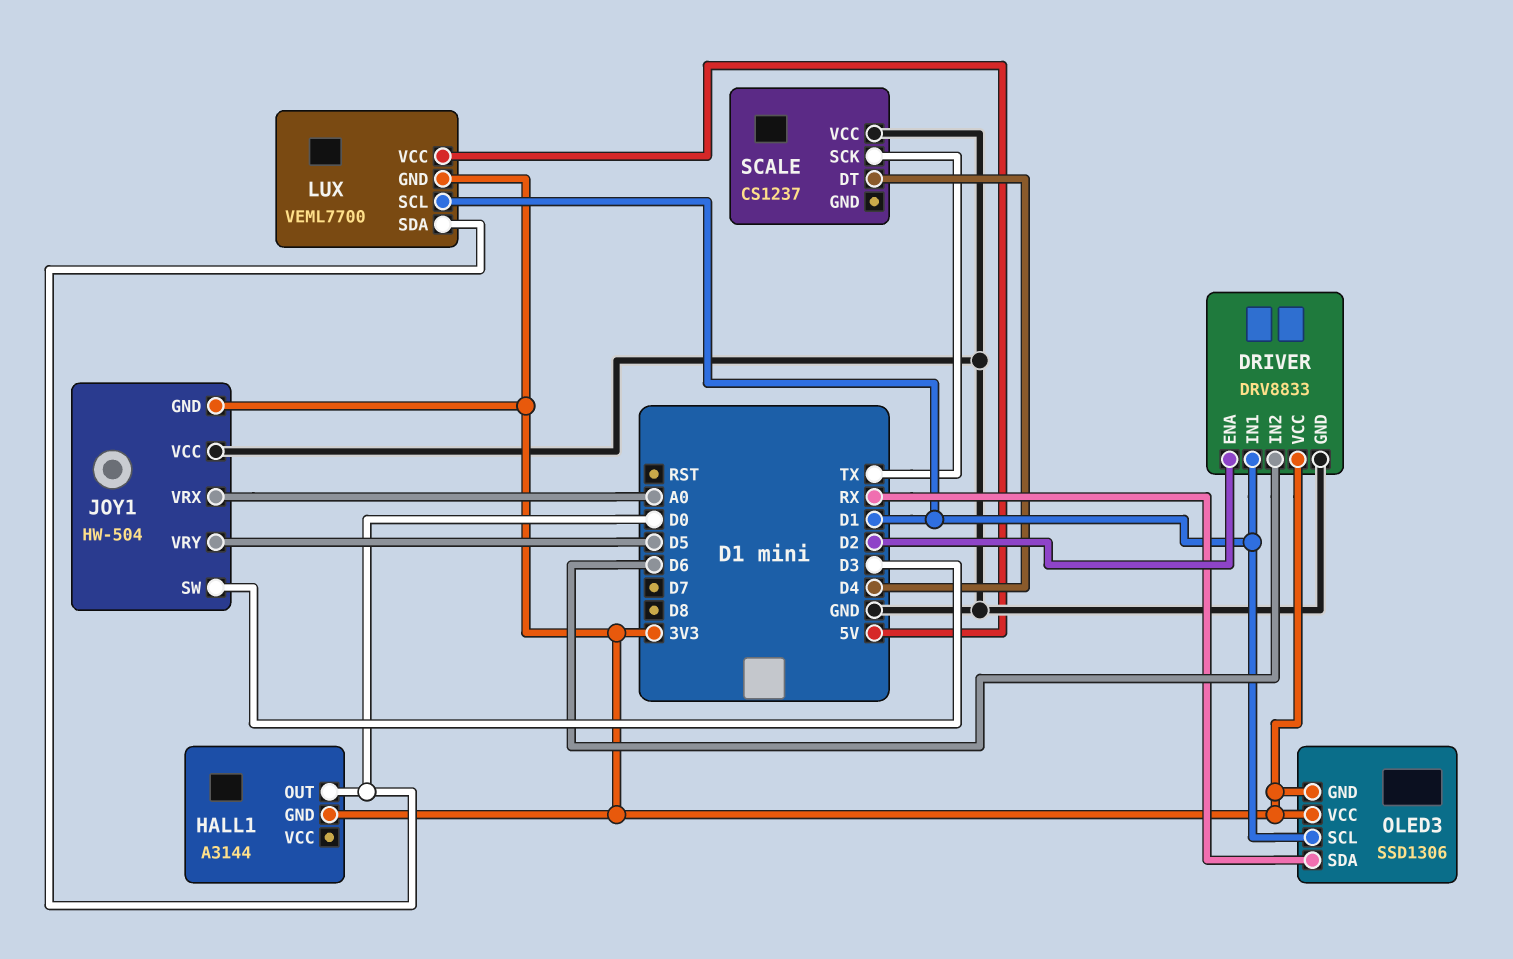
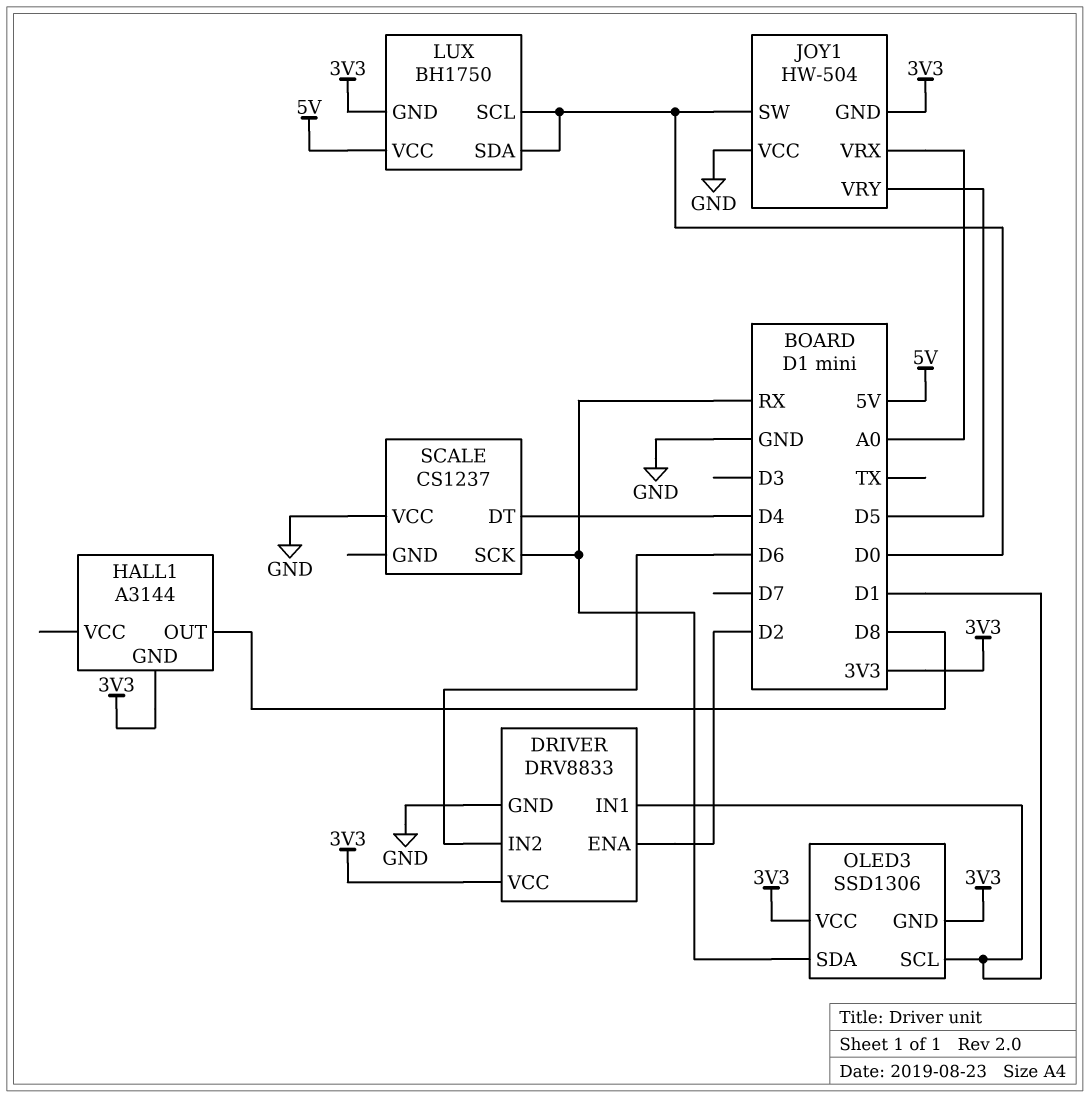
HALL1 pin OUT: D0 -> D8
JOY1 pin SW: D3 -> D0
LUX: VEML7700 -> BH1750
LUX pin SCL: D1 -> D0
SCALE pin SCK: TX -> RX

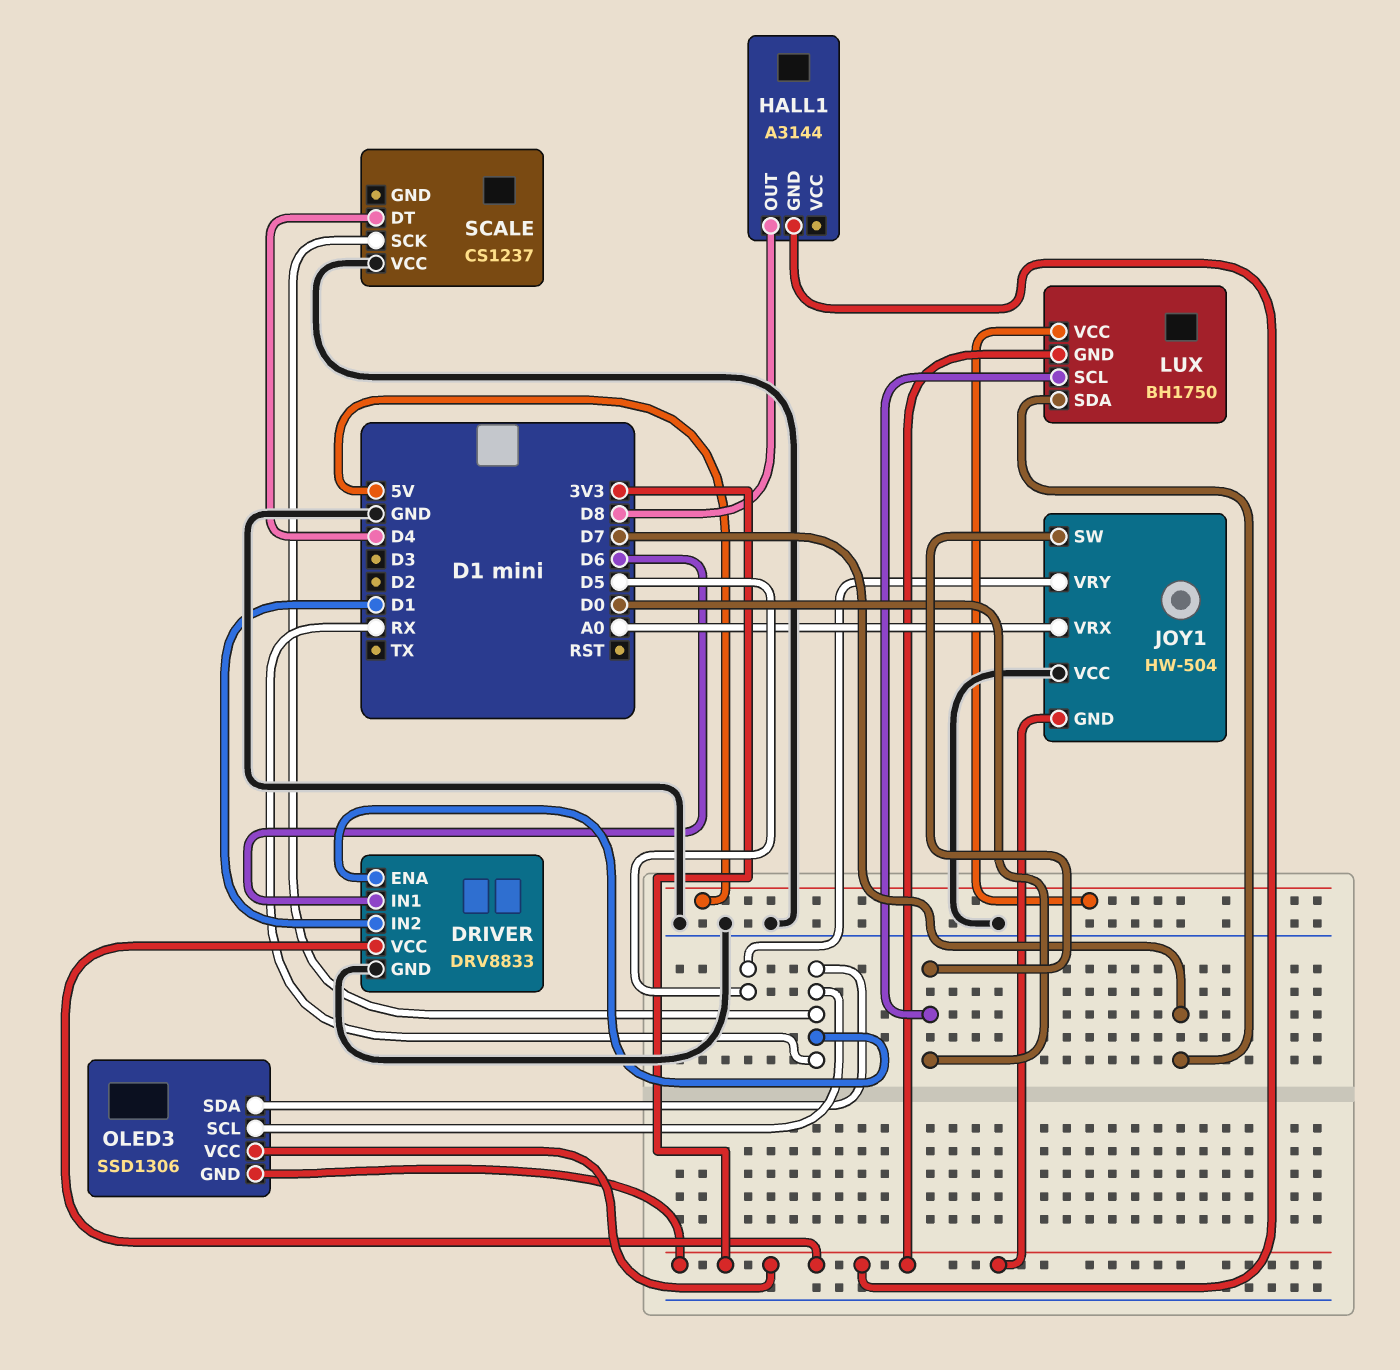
DRIVER pin ENA: D2 -> RX
DRIVER pin IN1: D1 -> D6
DRIVER pin IN2: D6 -> D1
LUX pin SDA: D0 -> D7
OLED3 pin SCL: D1 -> RX

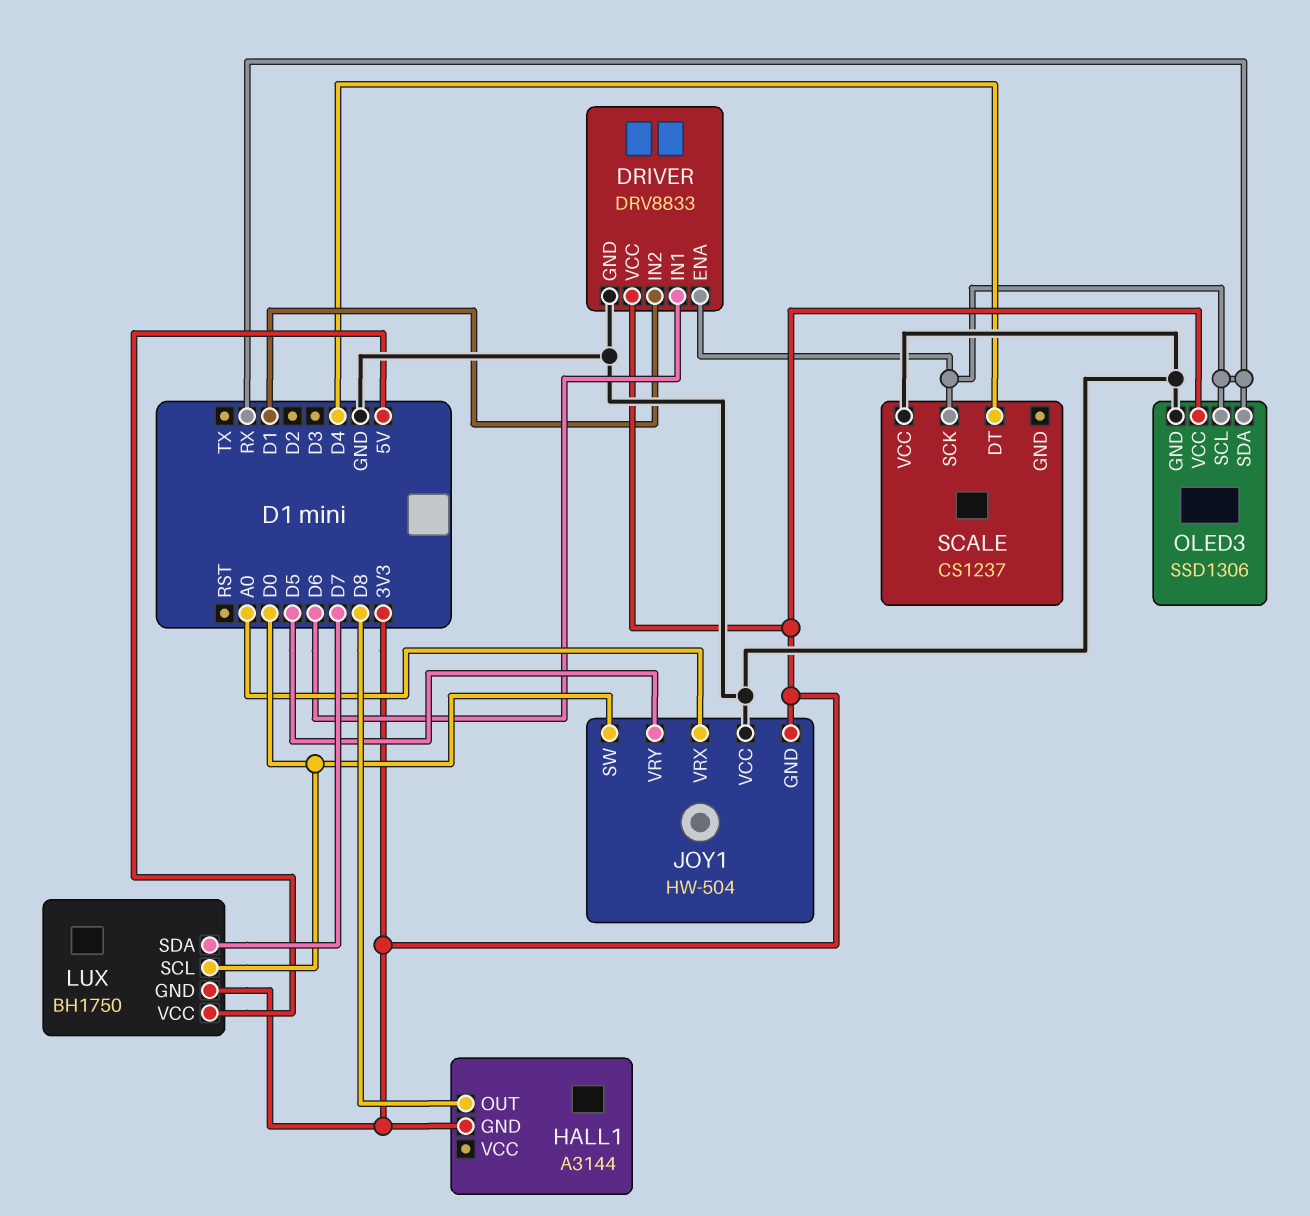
OLED3 pin GND: 3V3 -> GND

